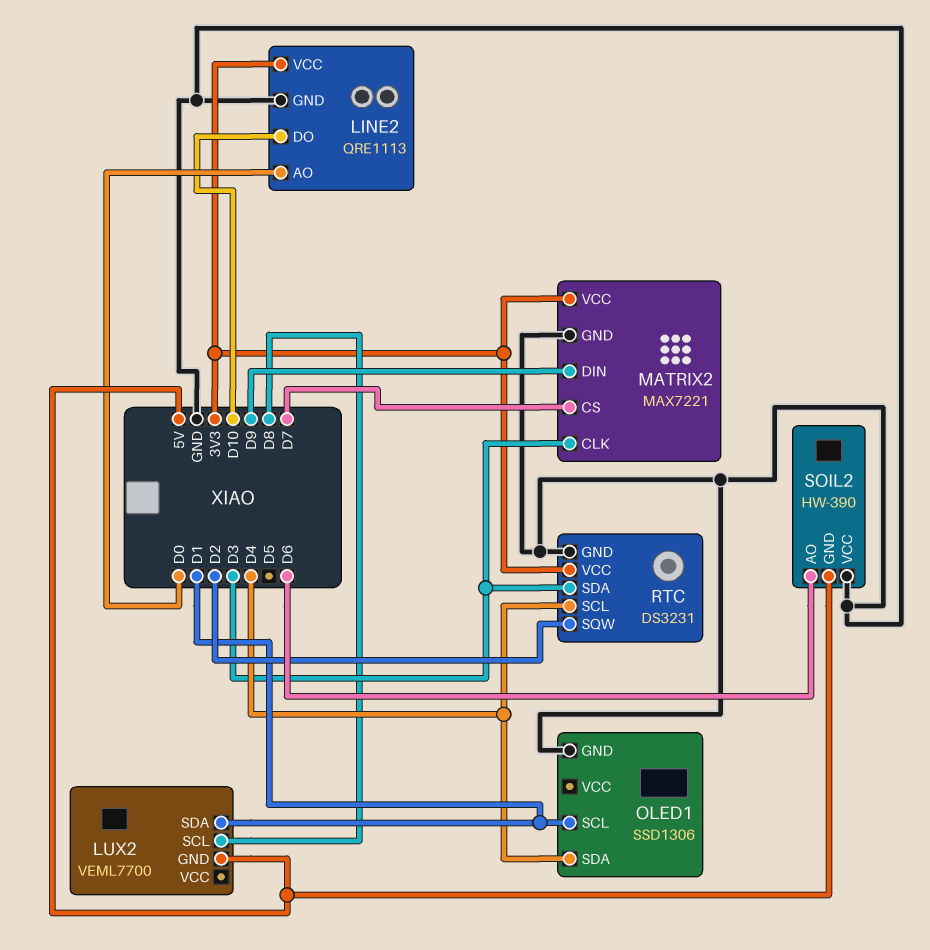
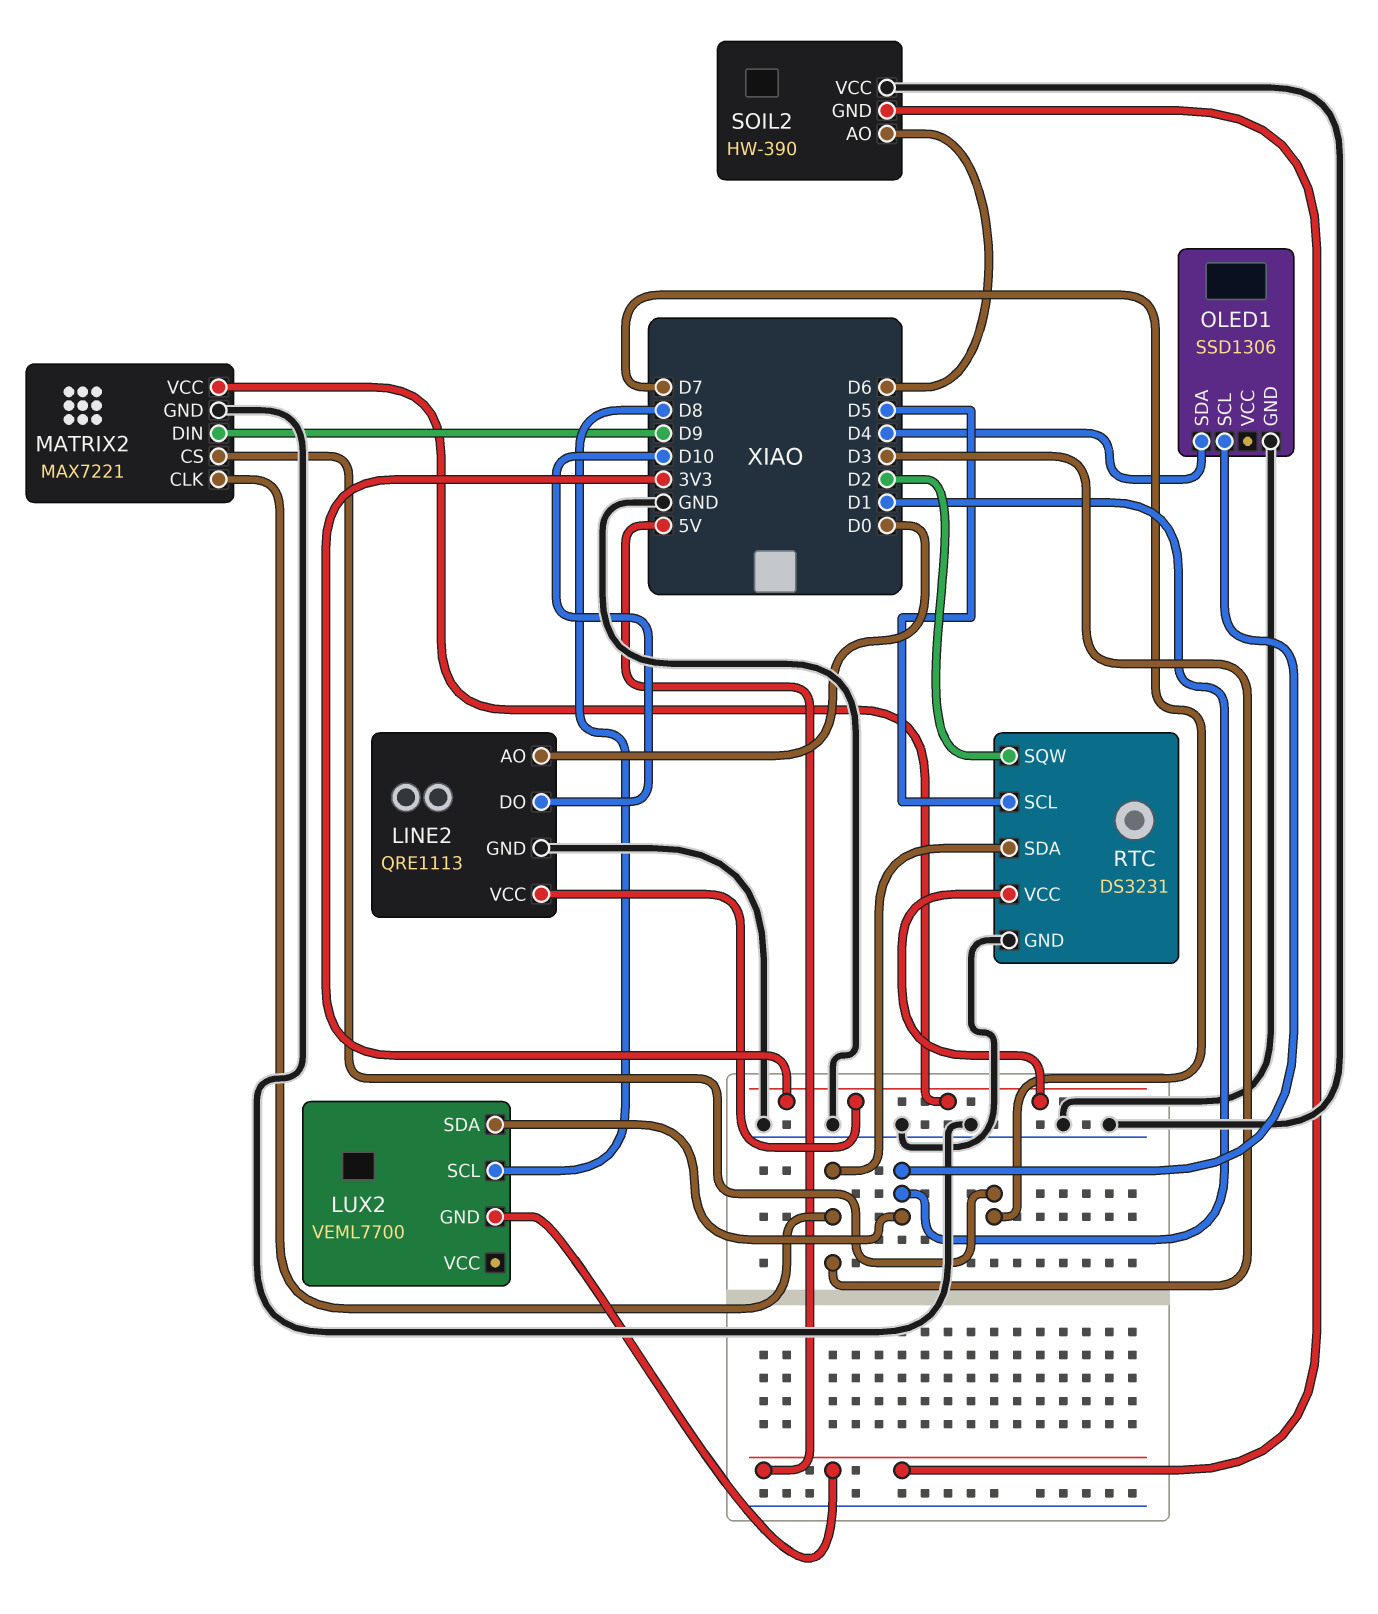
RTC pin SCL: D4 -> D5

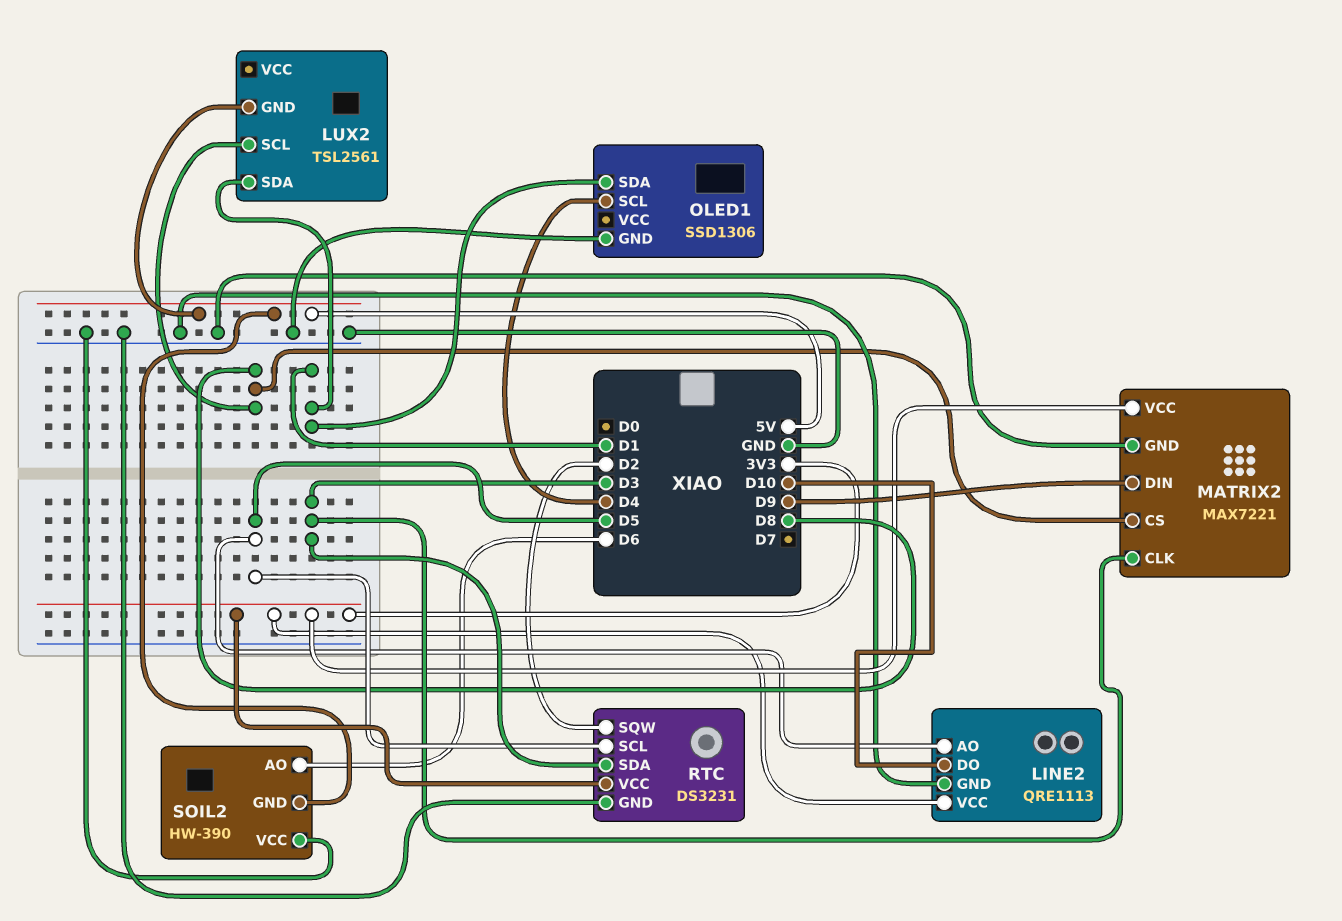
LINE2 pin AO: D0 -> D5
LUX2: VEML7700 -> TSL2561
MATRIX2 pin CS: D7 -> D8
OLED1 pin SCL: D1 -> D4
OLED1 pin SDA: D4 -> D1

